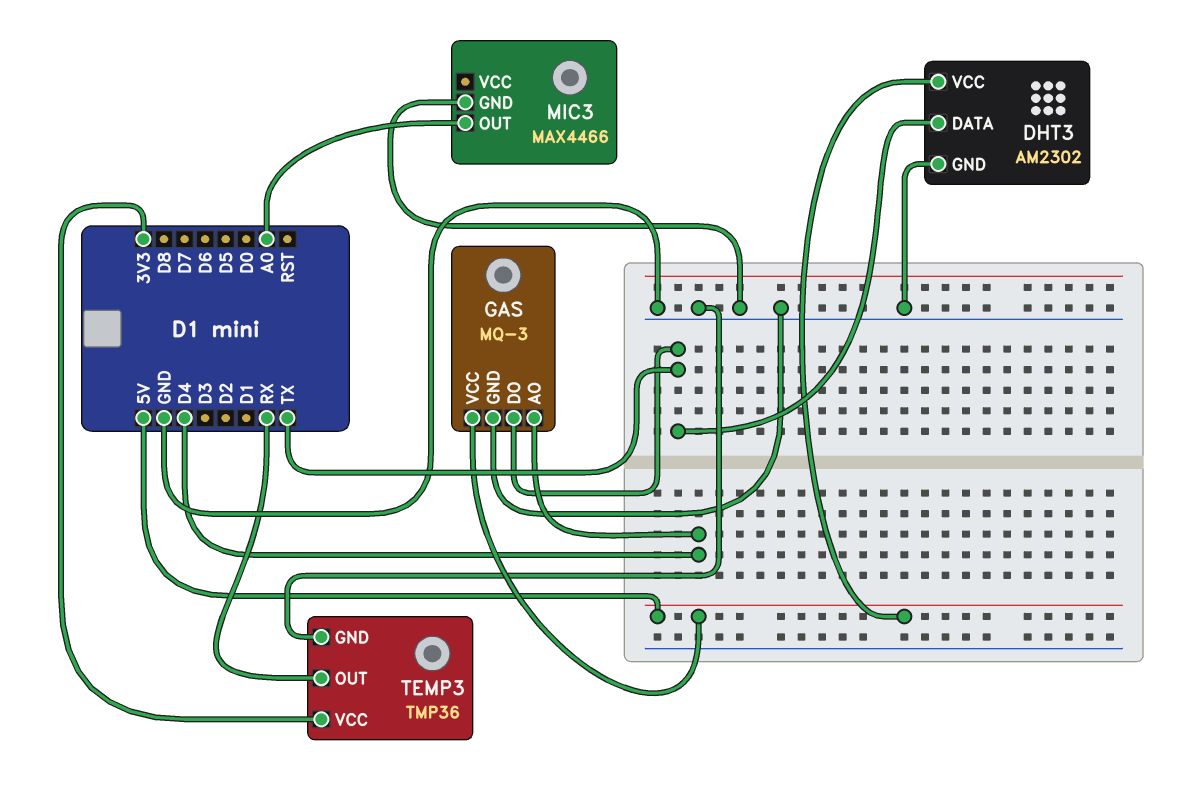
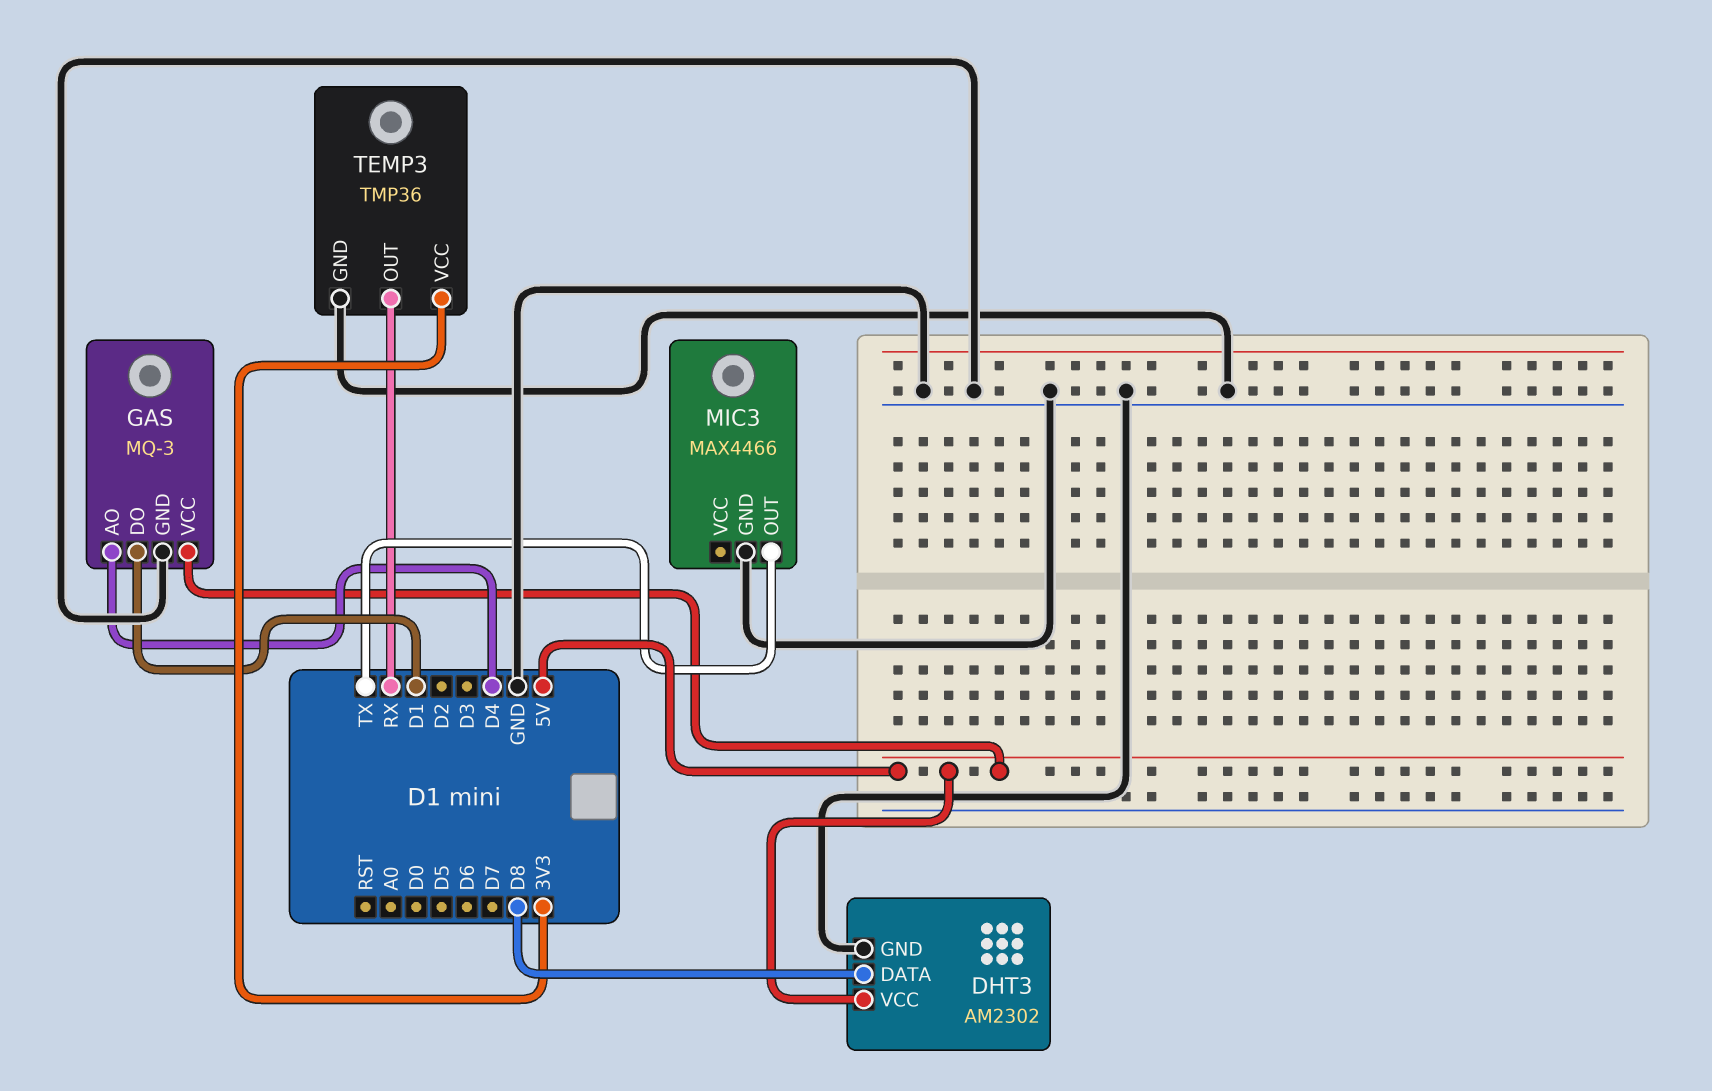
DHT3 pin DATA: TX -> D8
GAS pin DO: TX -> D1
MIC3 pin OUT: A0 -> TX

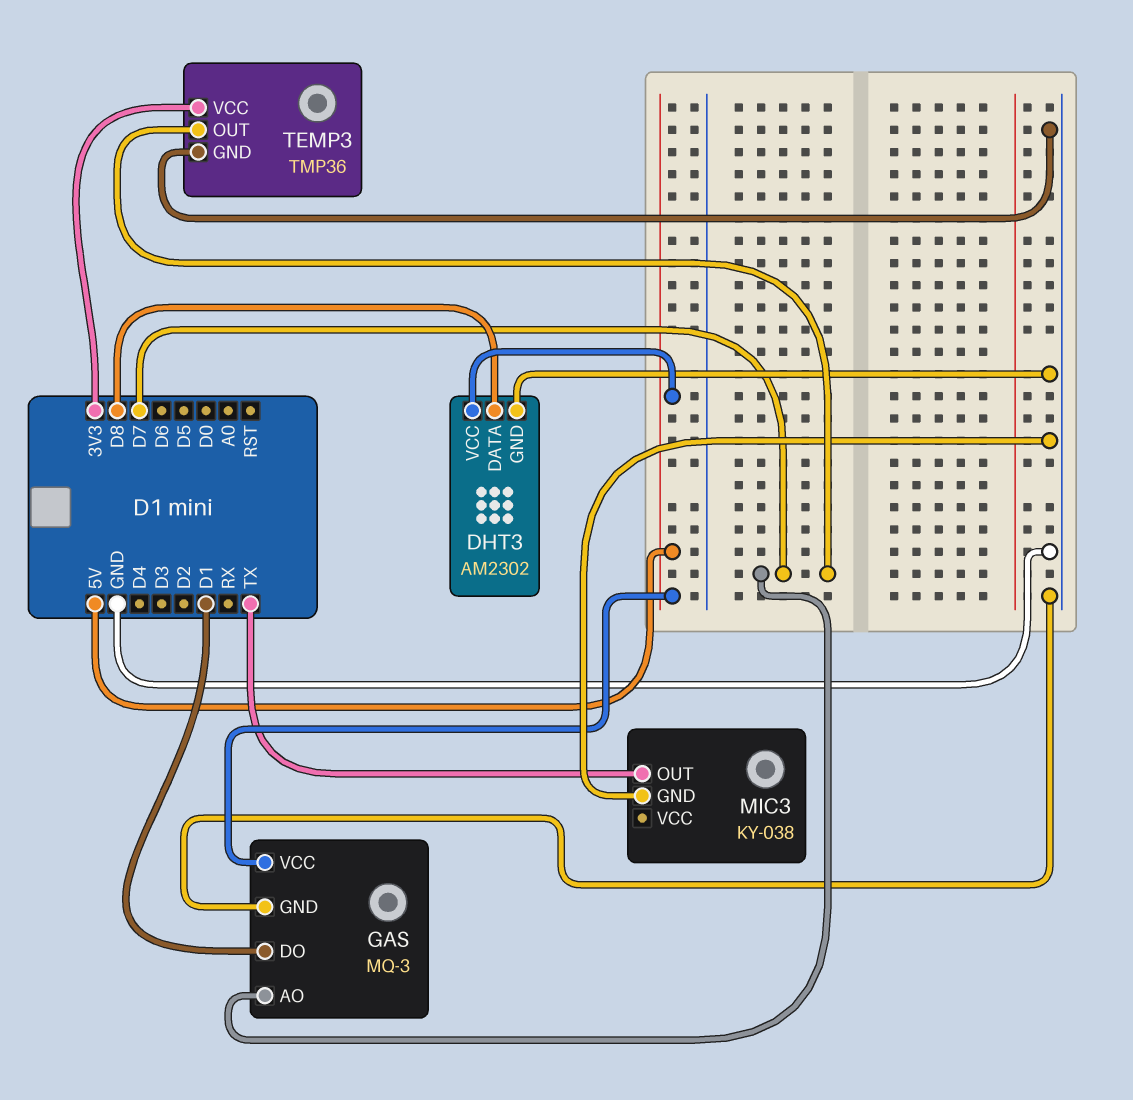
GAS pin AO: D4 -> D7
MIC3: MAX4466 -> KY-038
TEMP3 pin OUT: RX -> D7

